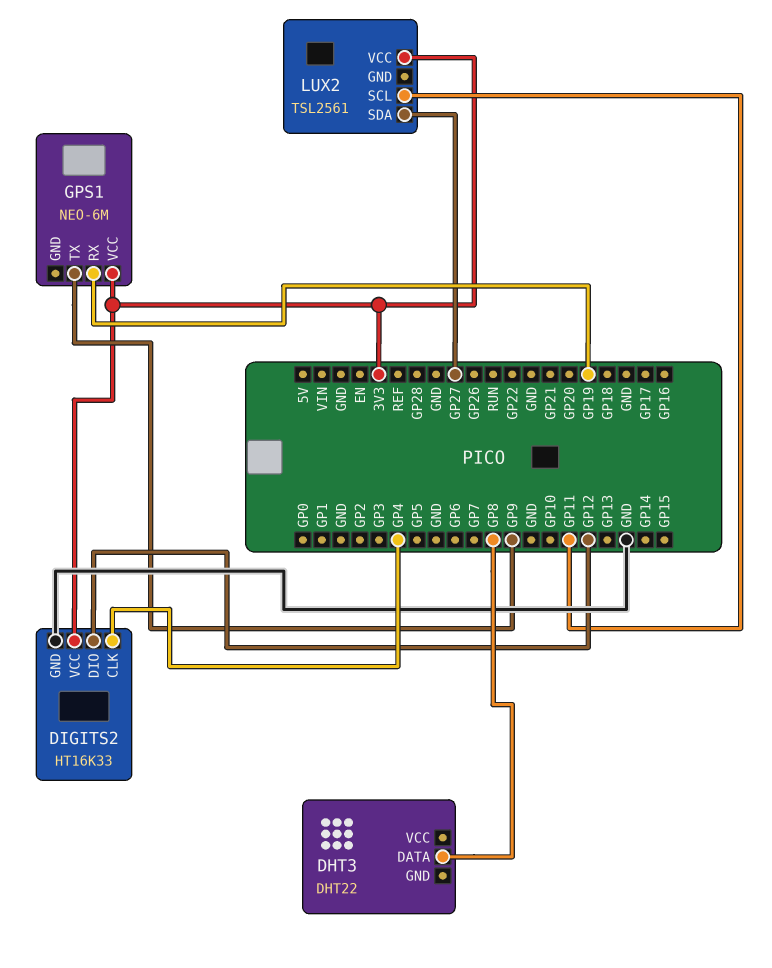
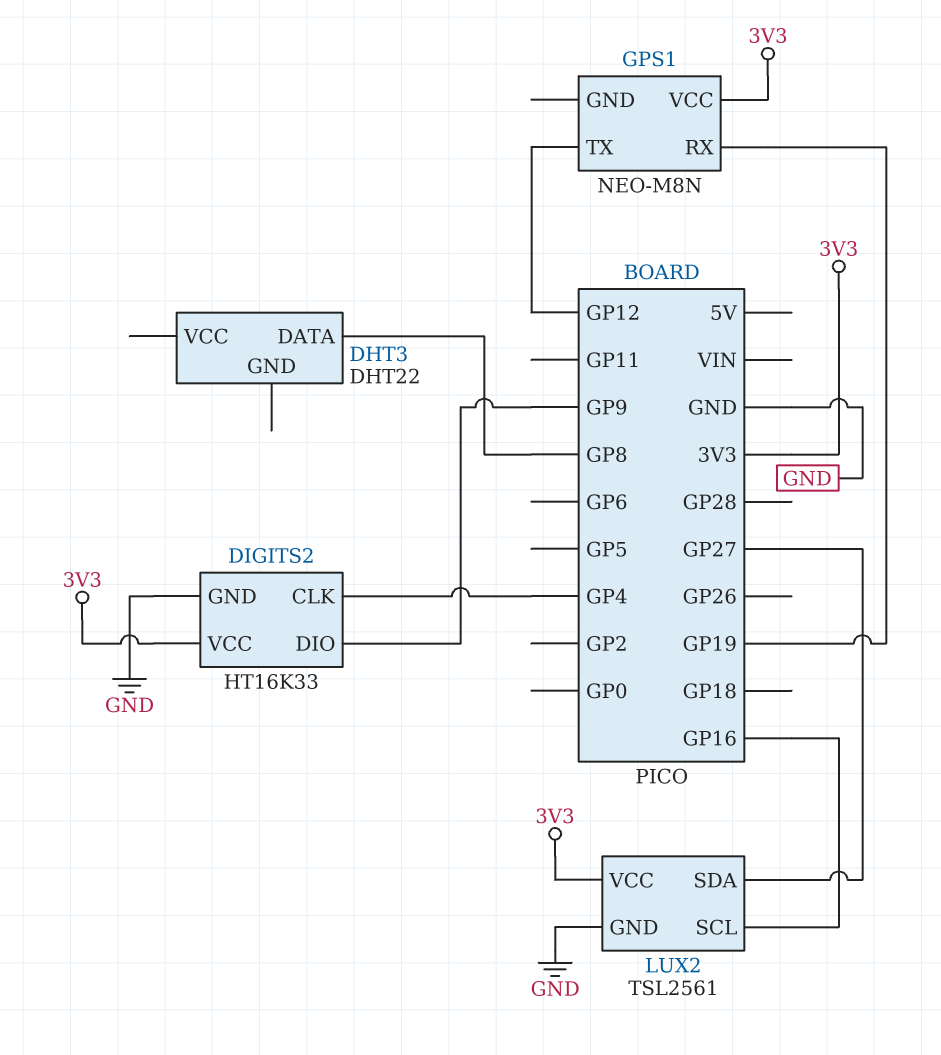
DIGITS2 pin DIO: GP12 -> GP9
GPS1: NEO-6M -> NEO-M8N
GPS1 pin TX: GP9 -> GP12
LUX2 pin GND: none -> GND
LUX2 pin SCL: GP11 -> GP16

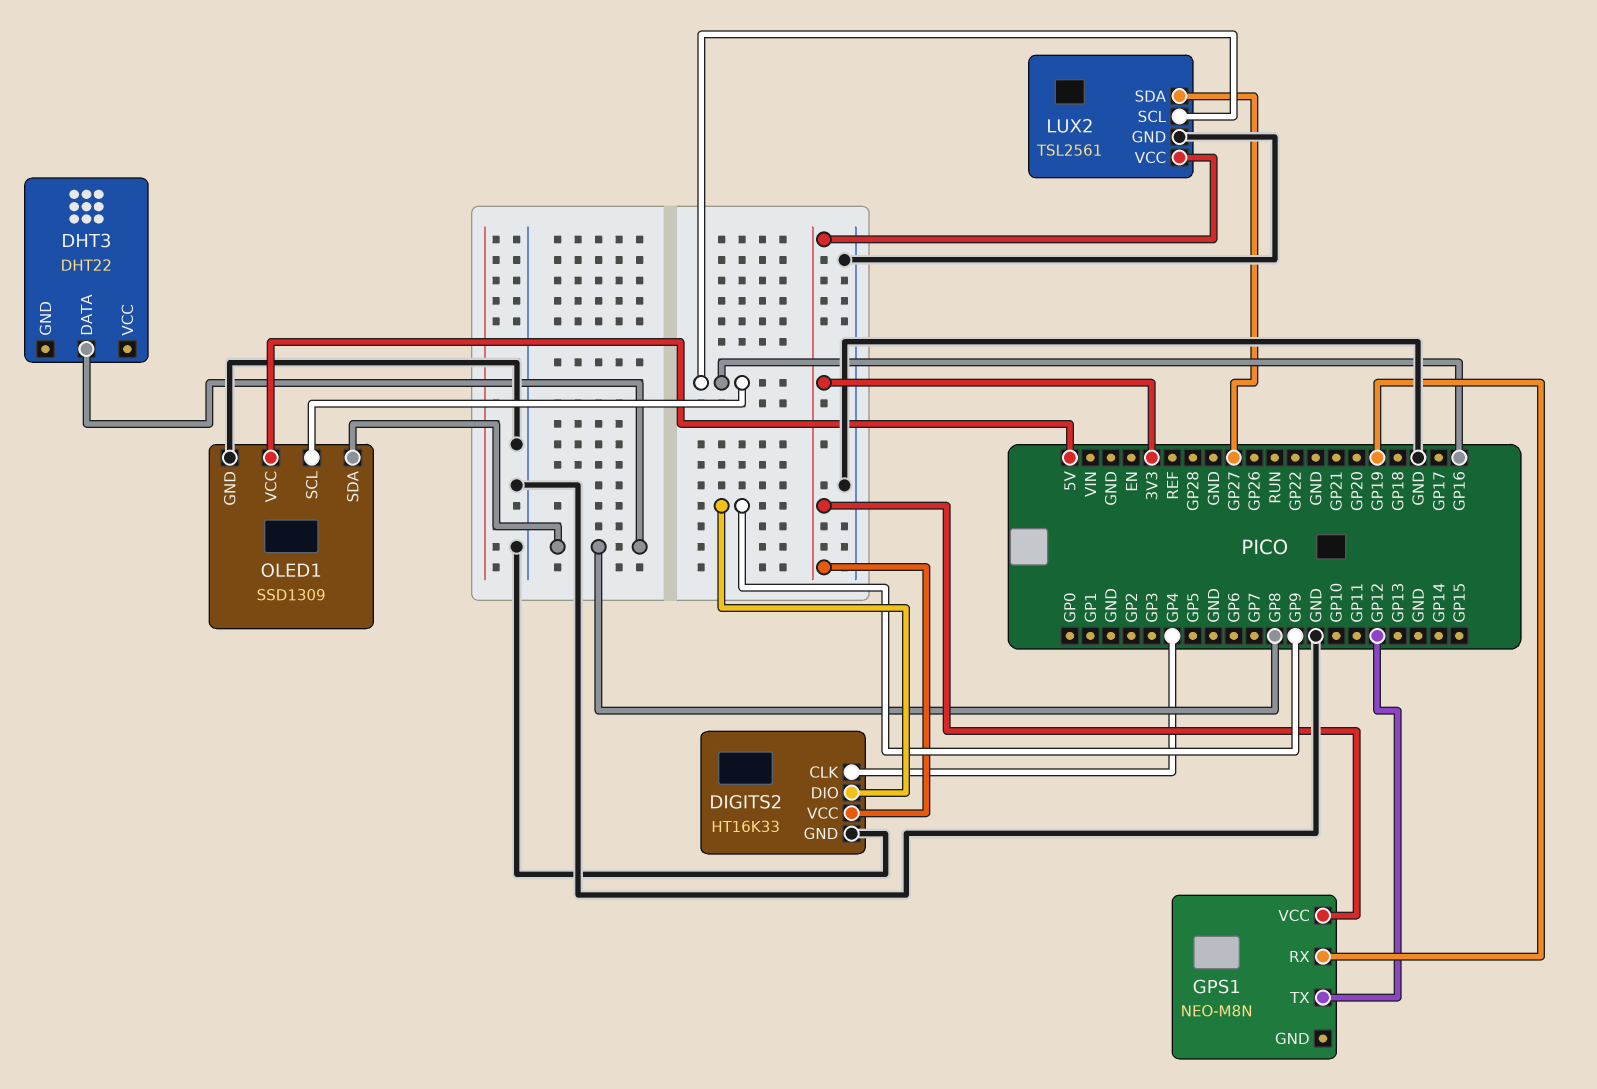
OLED1: none -> SSD1309
OLED1 pin GND: none -> GND
OLED1 pin SCL: none -> GP16
OLED1 pin SDA: none -> GP8
OLED1 pin VCC: none -> 5V

